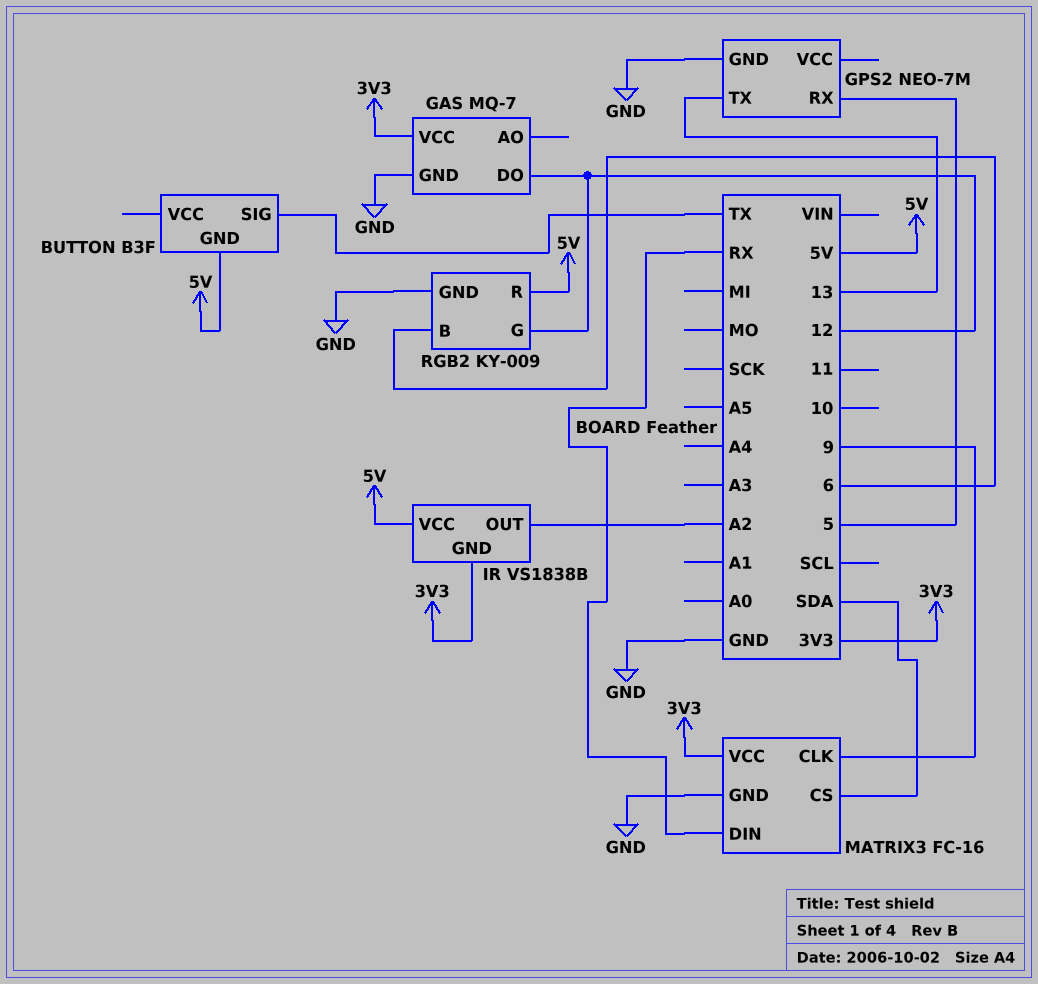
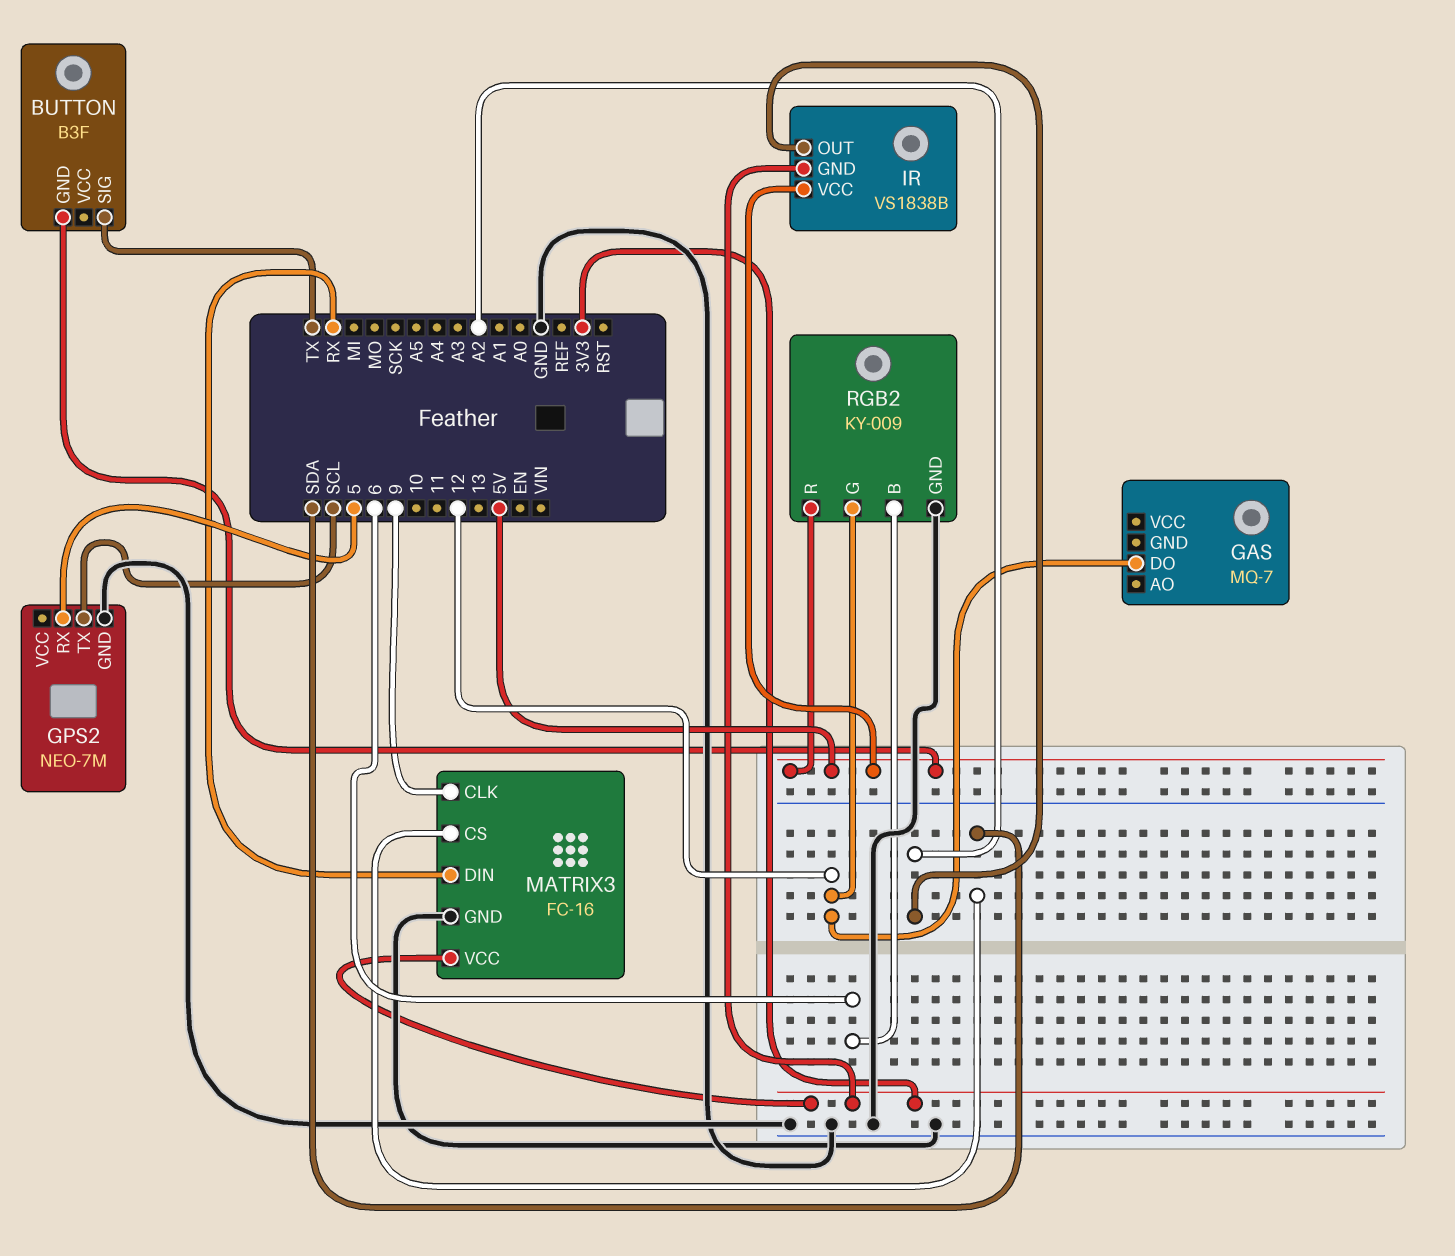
GAS pin GND: GND -> none
GAS pin VCC: 3V3 -> none
GPS2 pin TX: 13 -> SCL

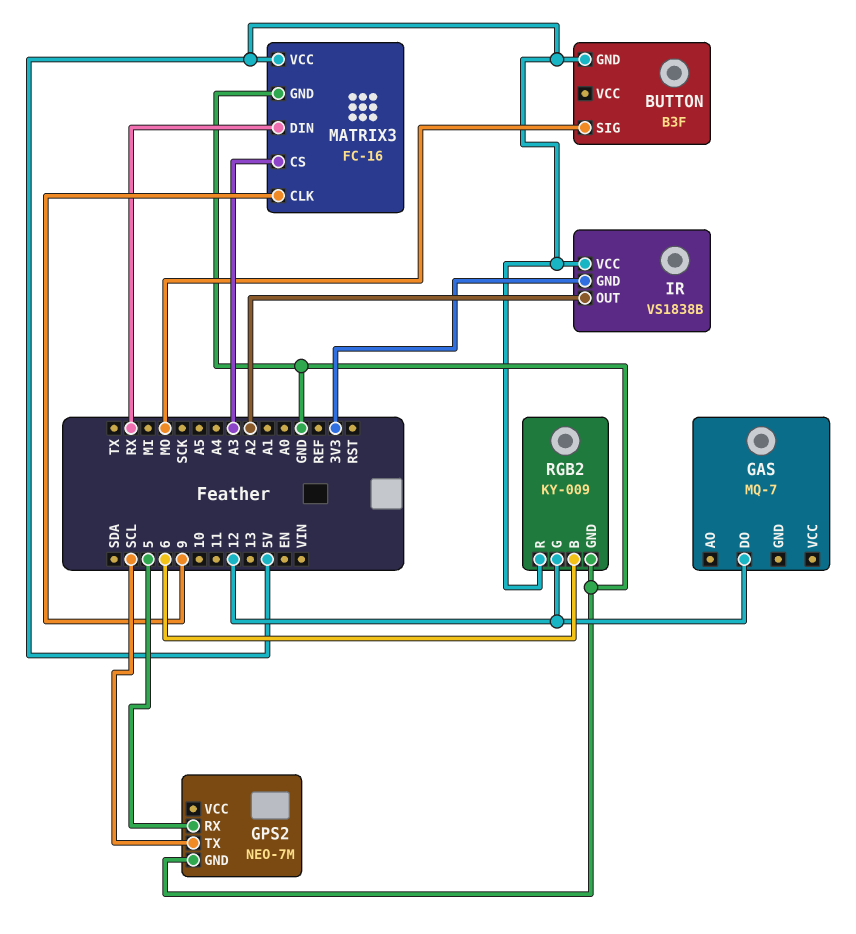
BUTTON pin SIG: TX -> MO
MATRIX3 pin CS: SDA -> A3
MATRIX3 pin VCC: 3V3 -> 5V

